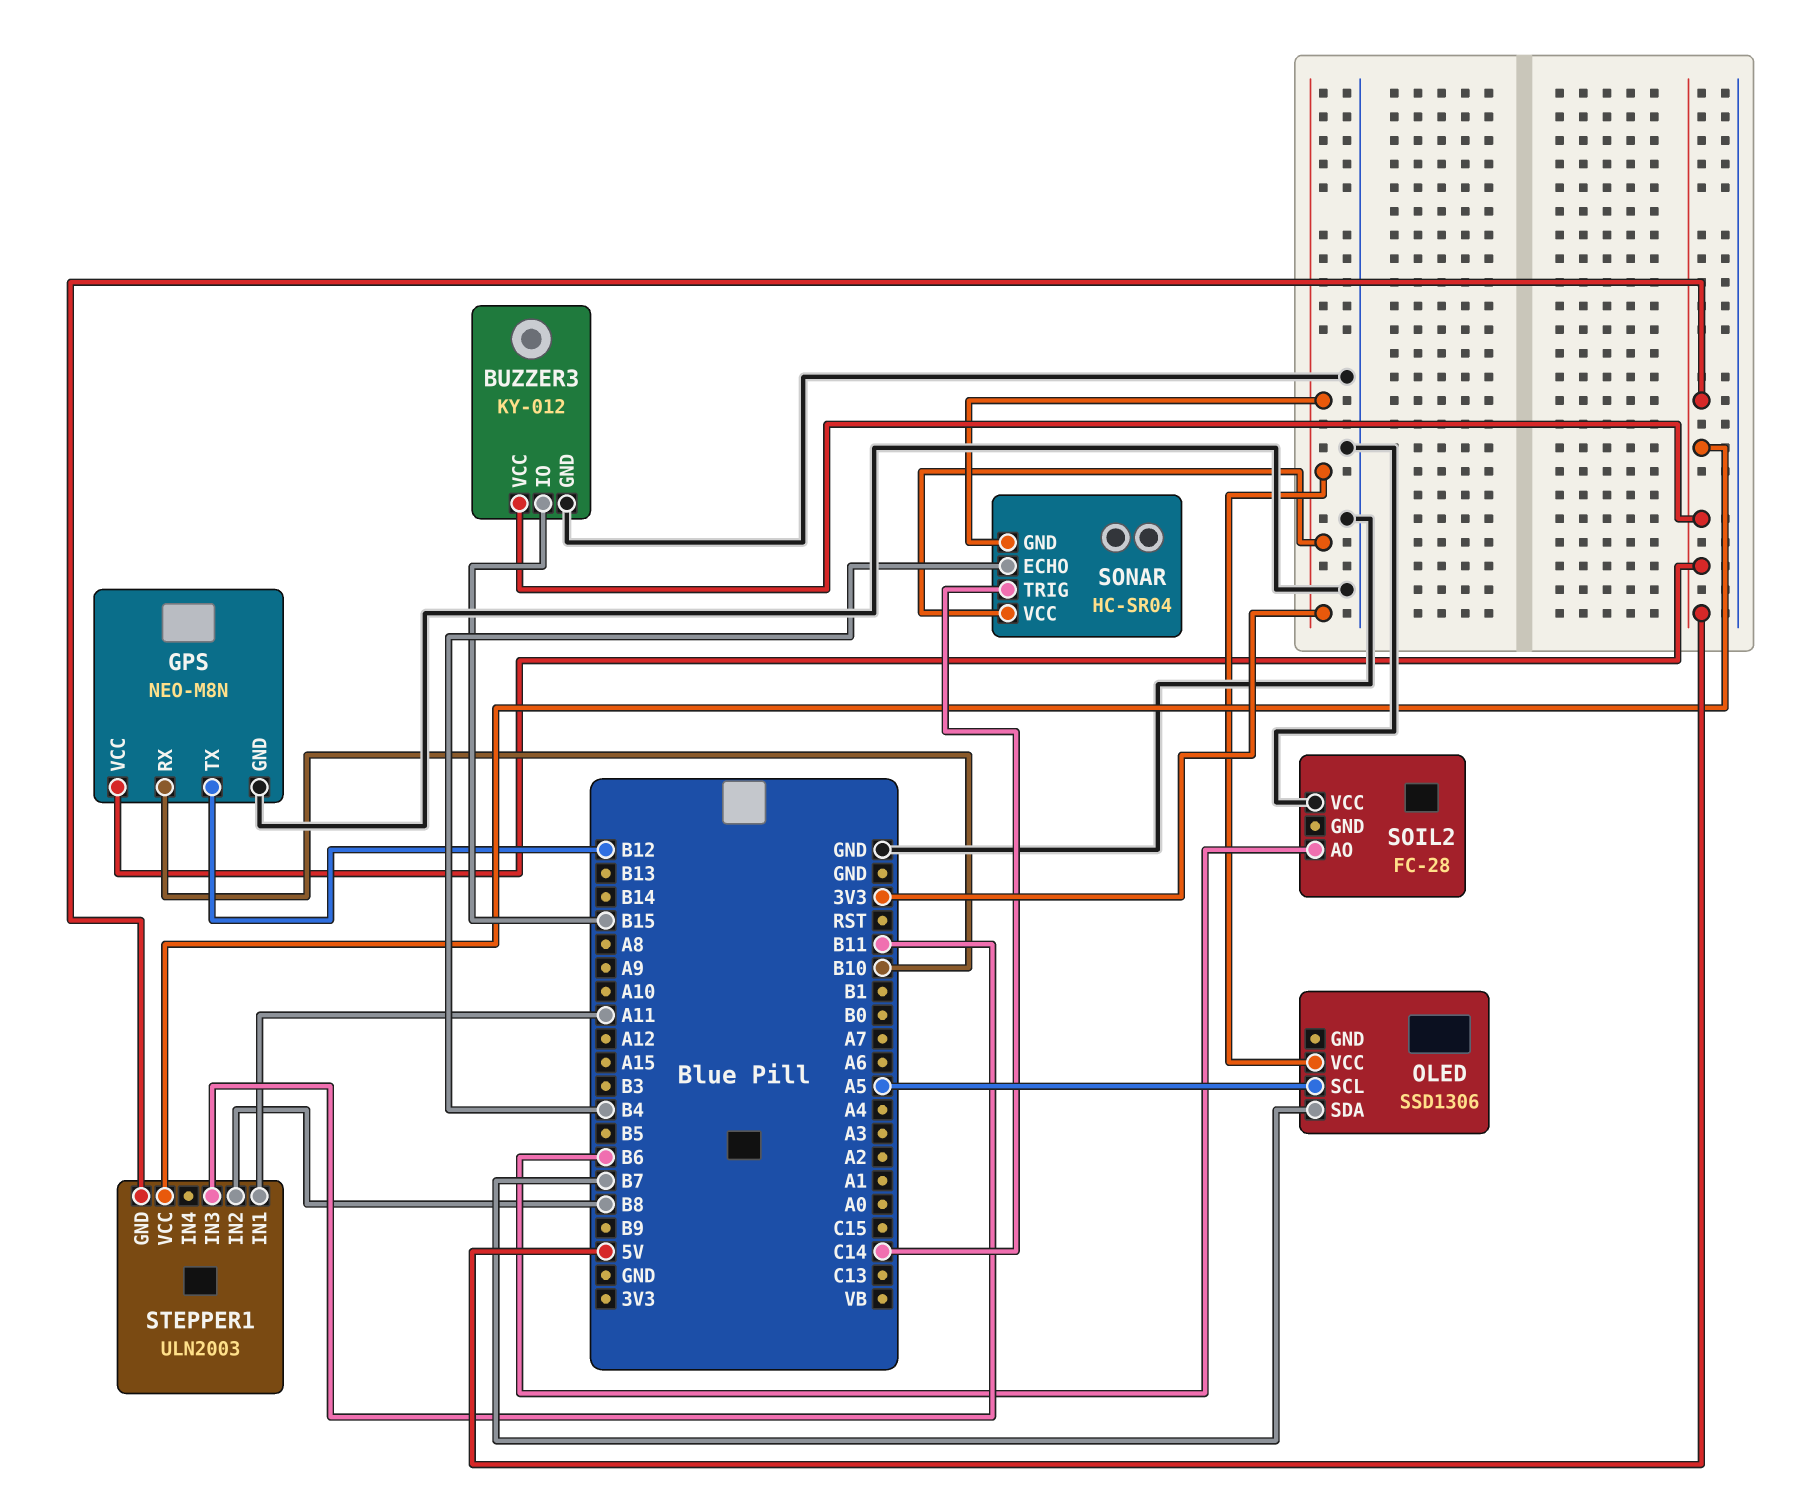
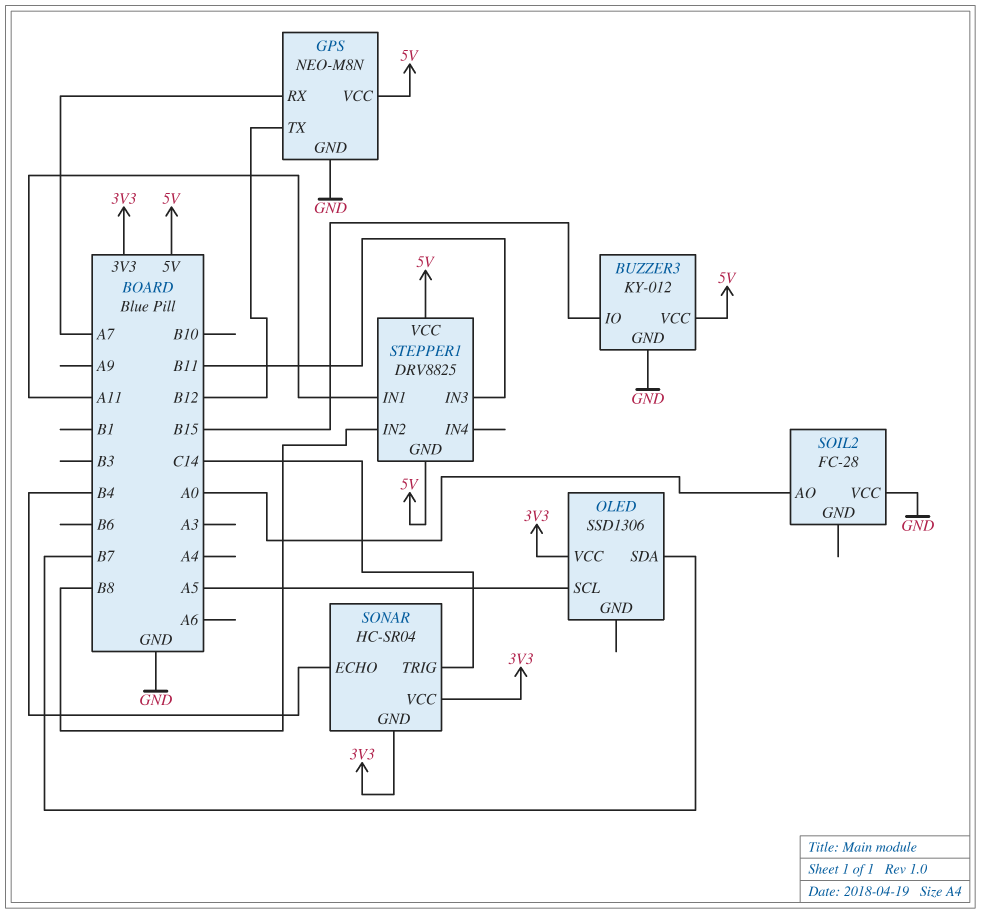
GPS pin RX: B10 -> A7
SOIL2 pin AO: B6 -> A0
STEPPER1: ULN2003 -> DRV8825

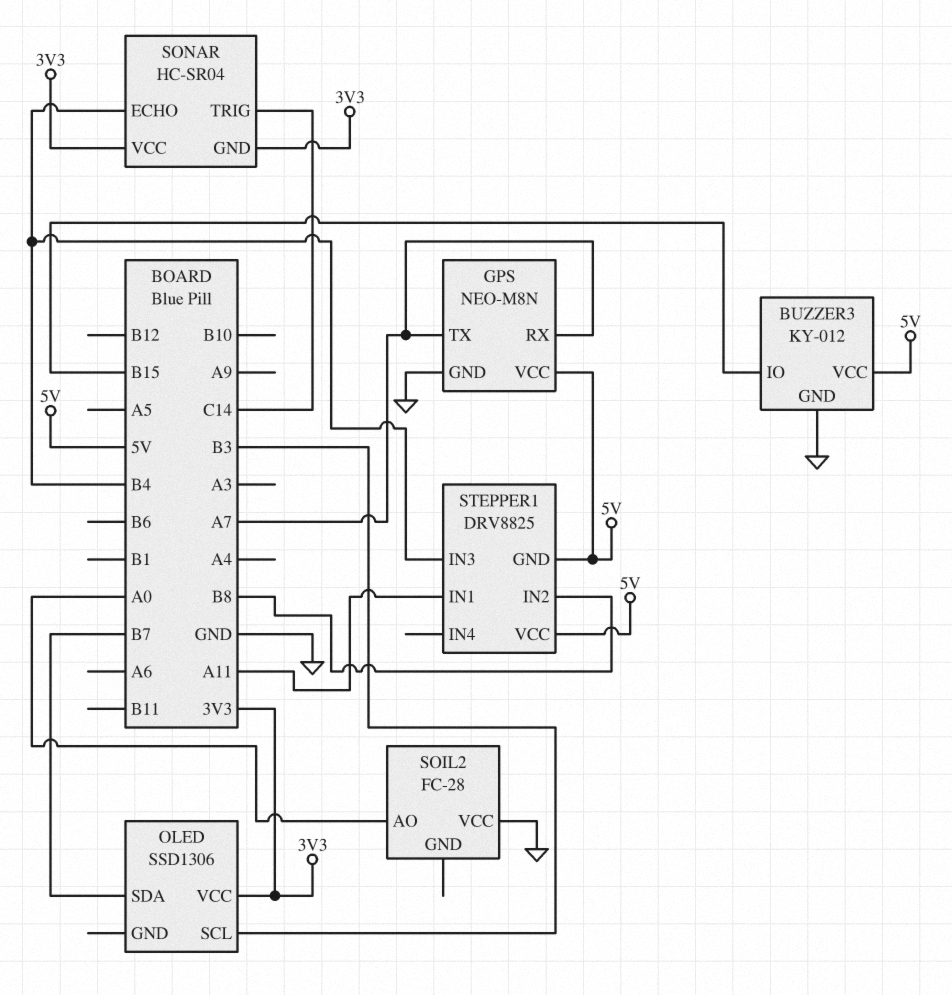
GPS pin TX: B12 -> A7
OLED pin SCL: A5 -> B3
STEPPER1 pin IN3: B11 -> B4

